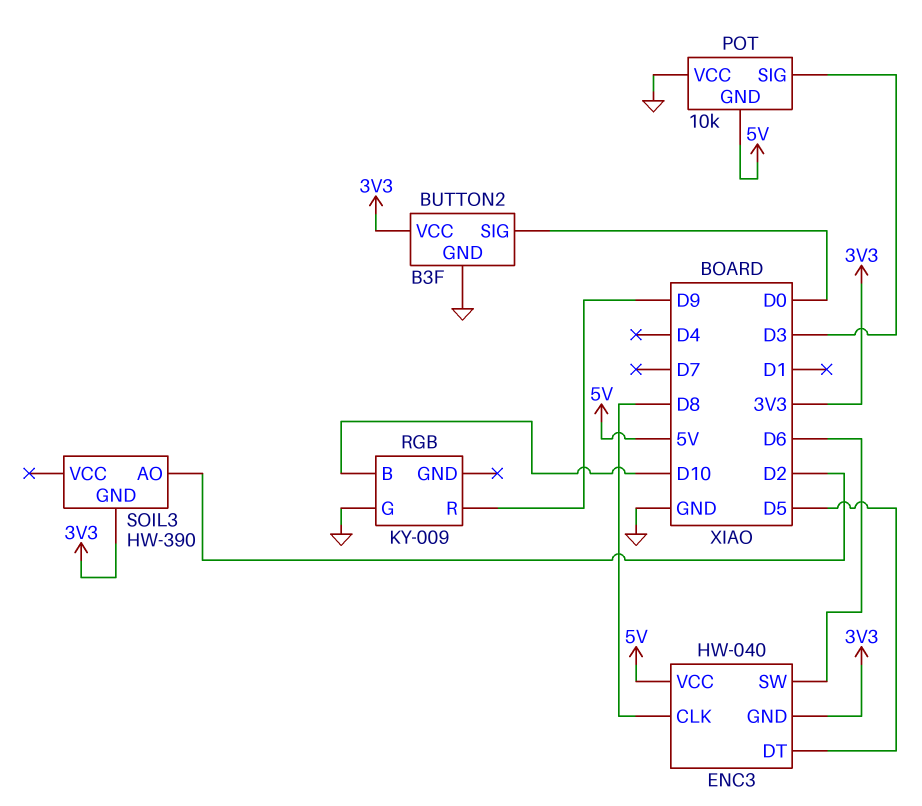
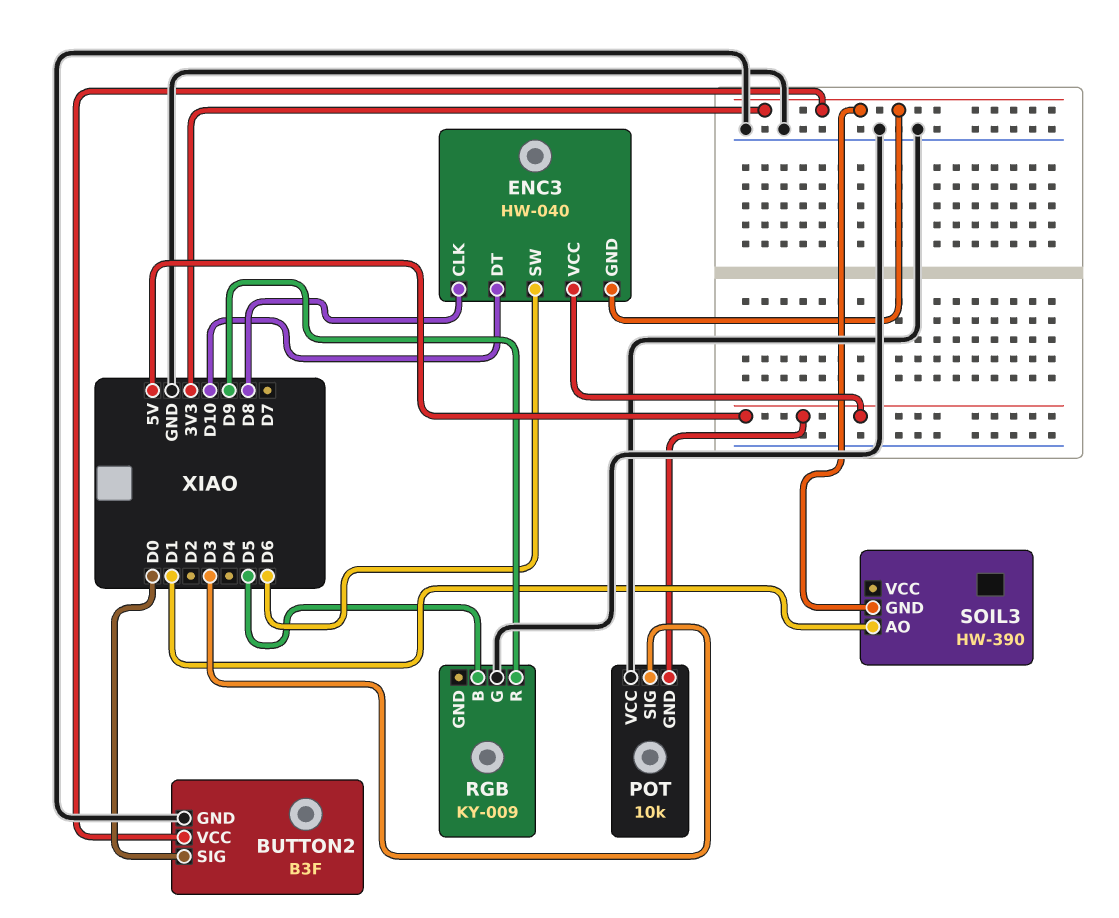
ENC3 pin DT: D5 -> D10
RGB pin B: D10 -> D5
SOIL3 pin AO: D2 -> D1

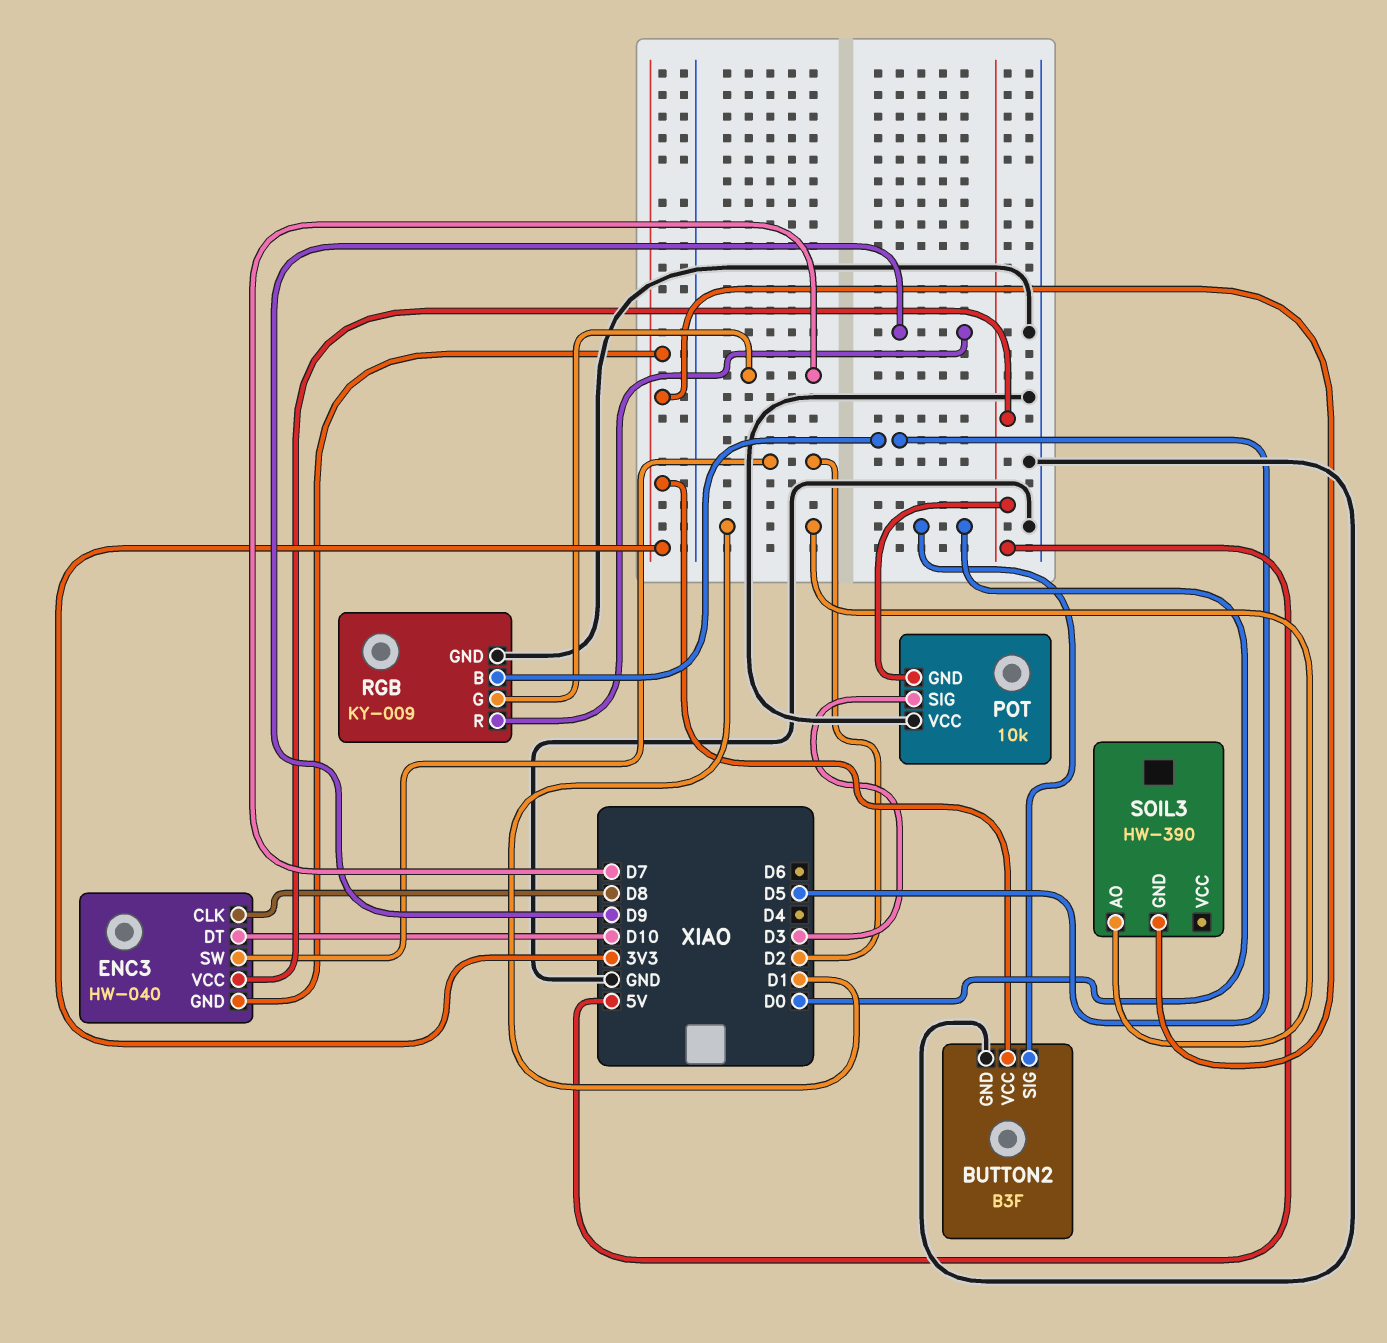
ENC3 pin SW: D6 -> D2
RGB pin G: GND -> D7
RGB pin GND: none -> GND

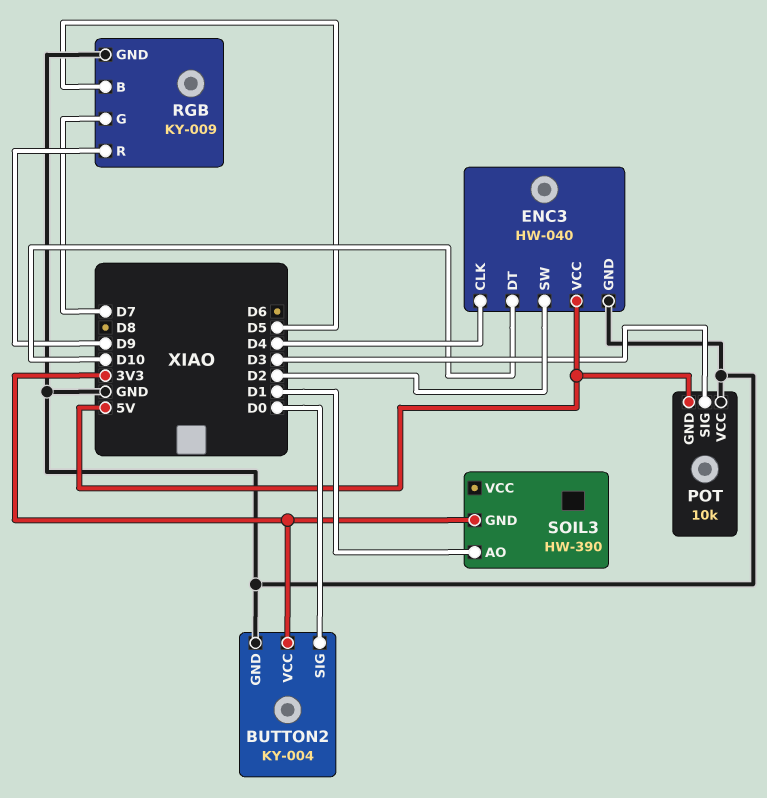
BUTTON2: B3F -> KY-004
ENC3 pin CLK: D8 -> D4
ENC3 pin GND: 3V3 -> GND

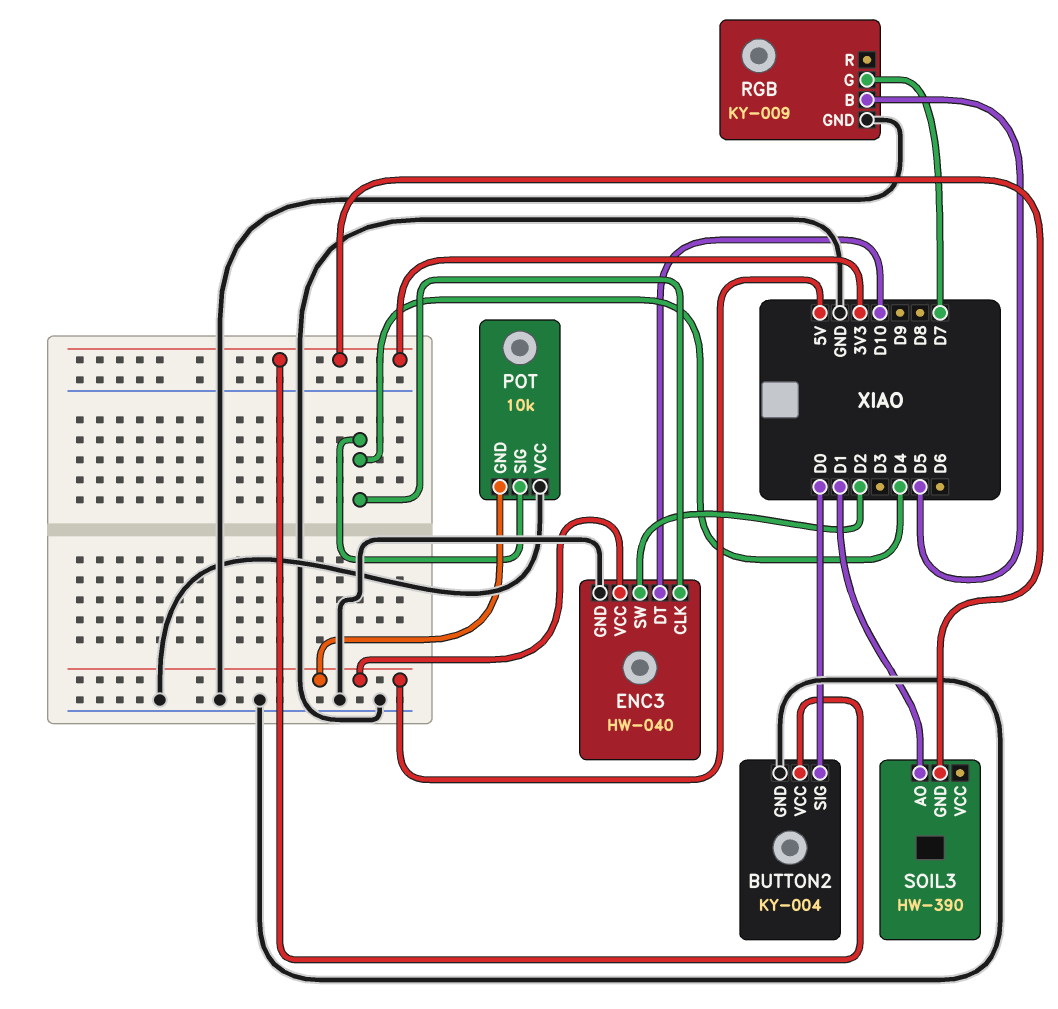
POT pin SIG: D3 -> D4
RGB pin R: D9 -> none

